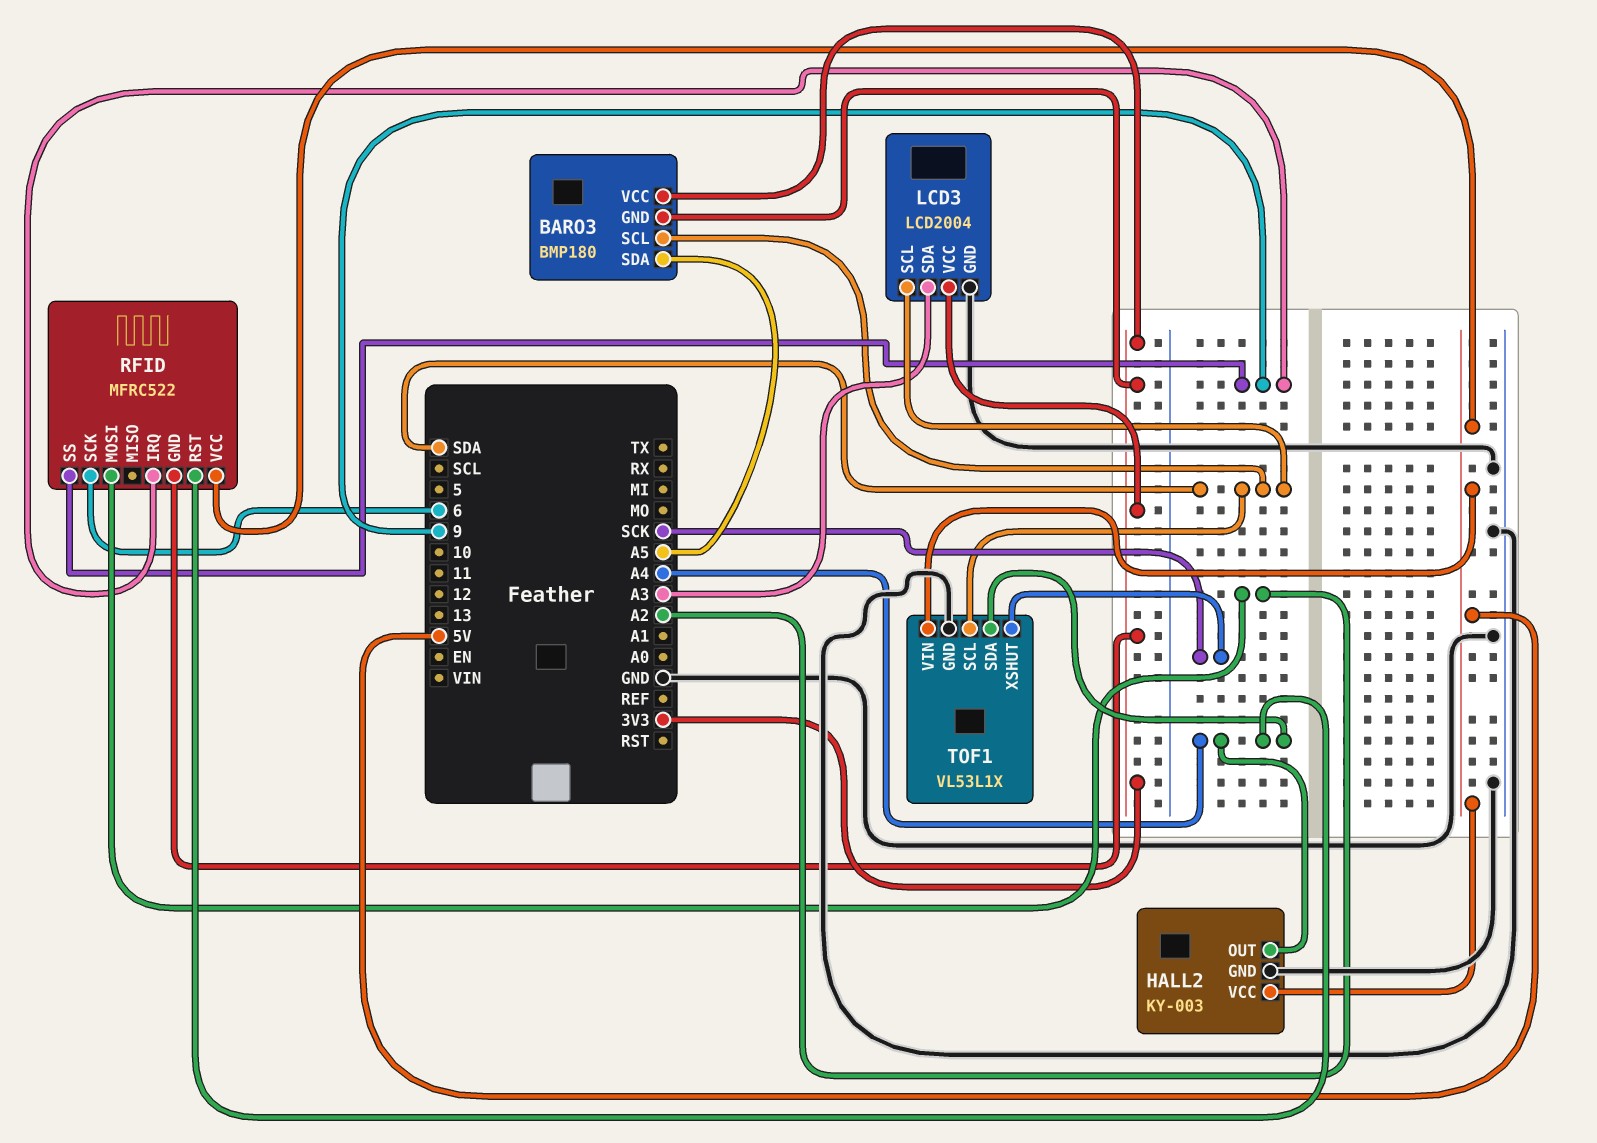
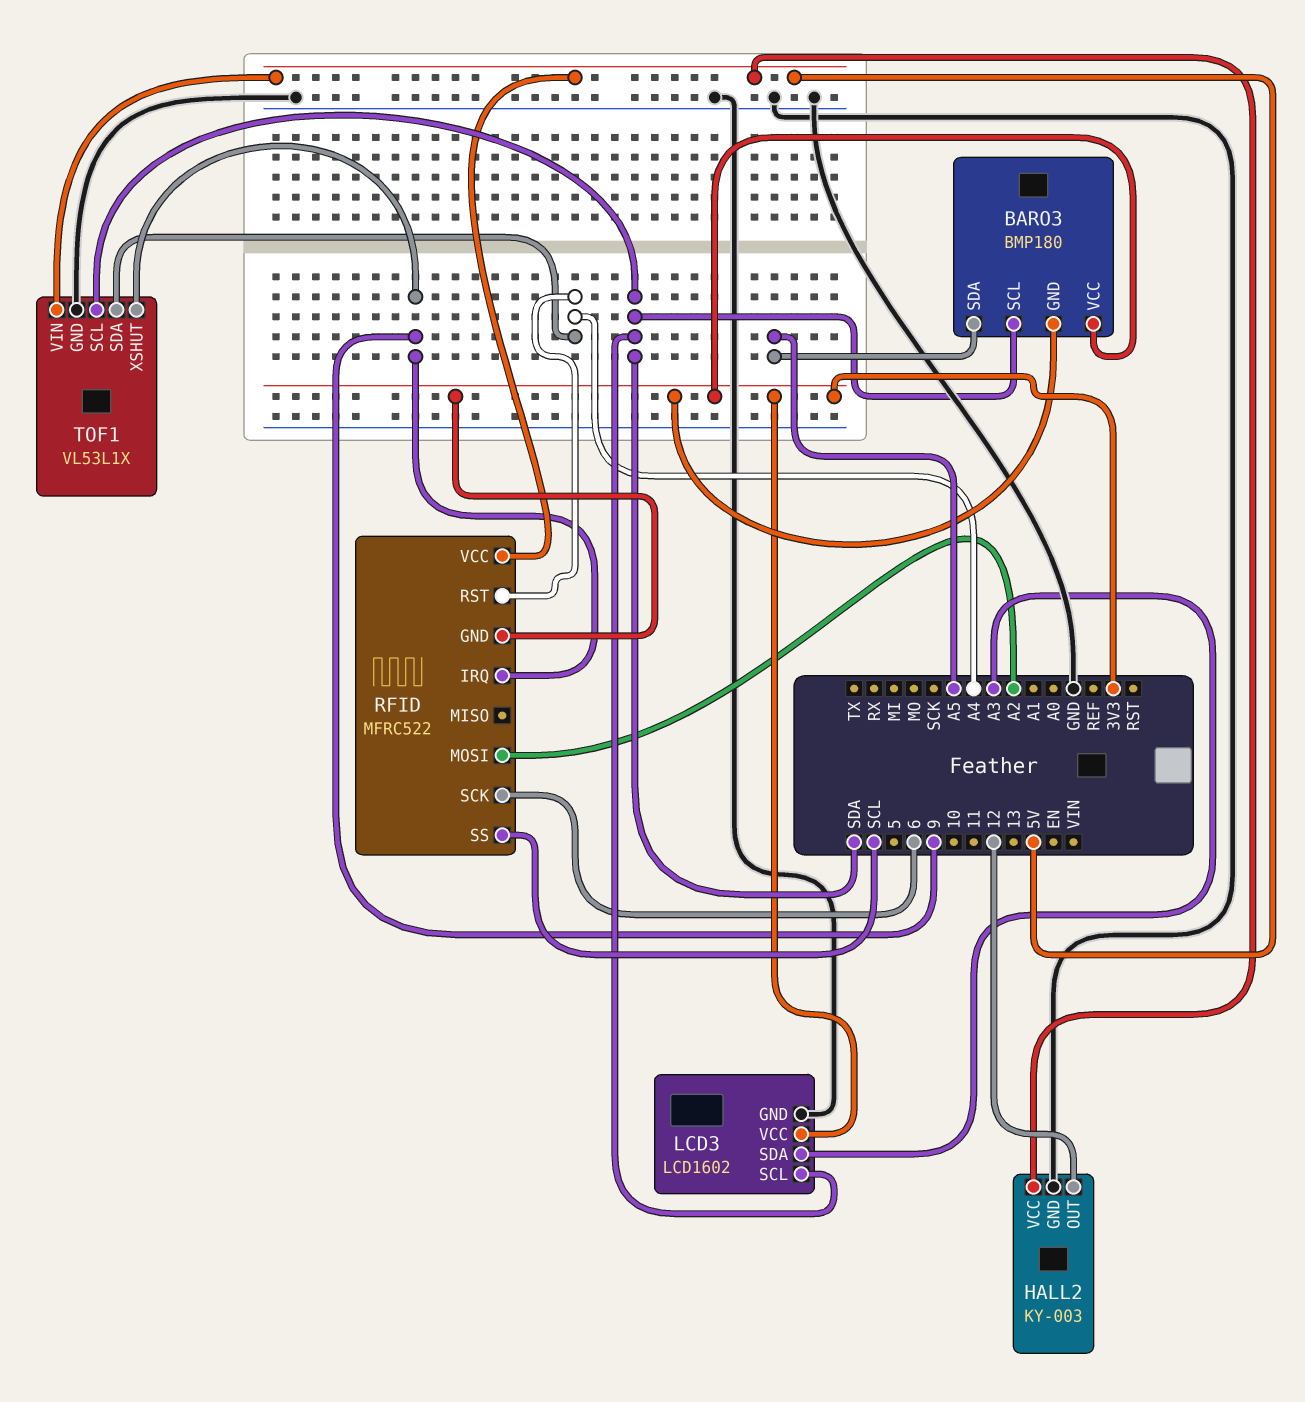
HALL2 pin OUT: A4 -> 12
LCD3: LCD2004 -> LCD1602
RFID pin SS: 9 -> SCL
TOF1 pin XSHUT: SCK -> 9

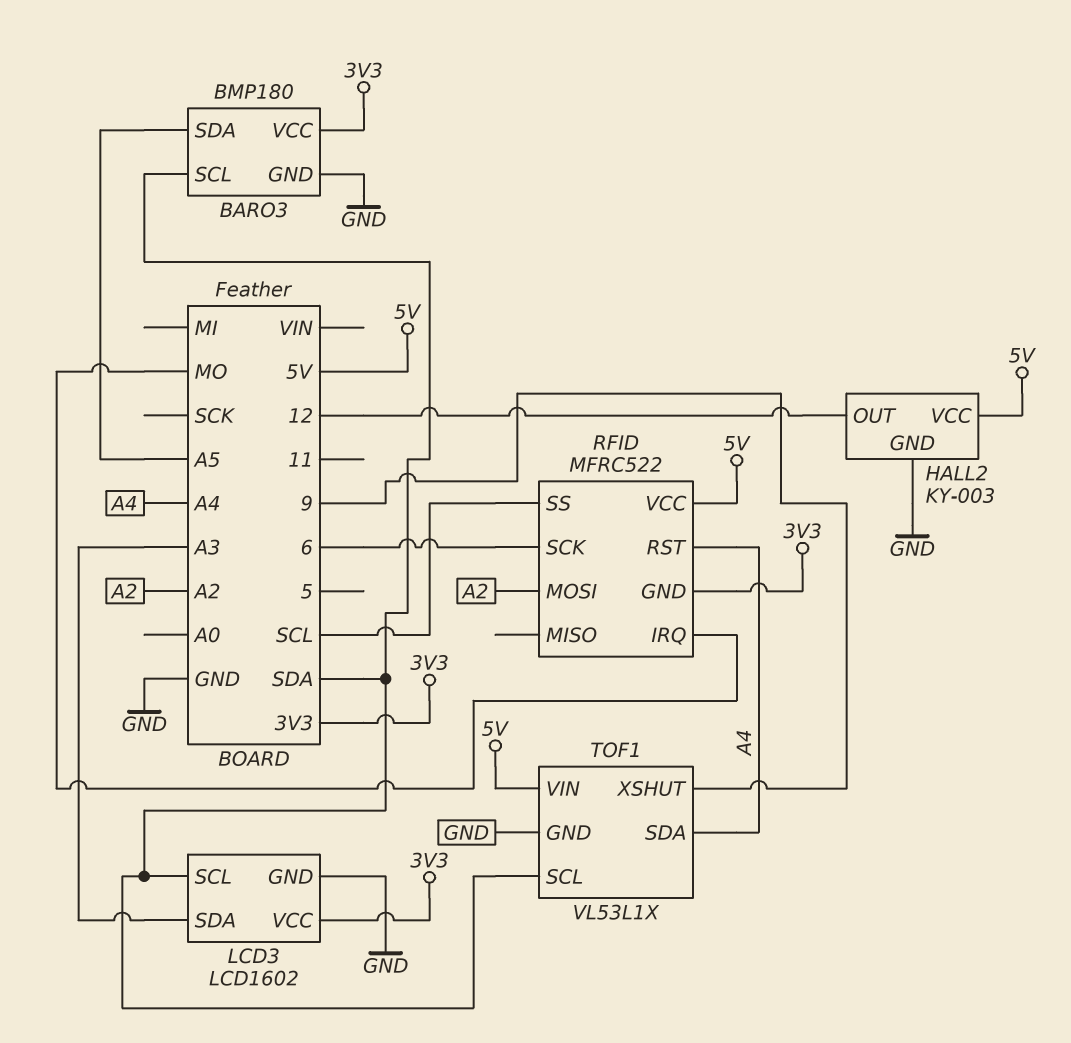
BARO3 pin GND: 3V3 -> GND
RFID pin IRQ: 9 -> MO

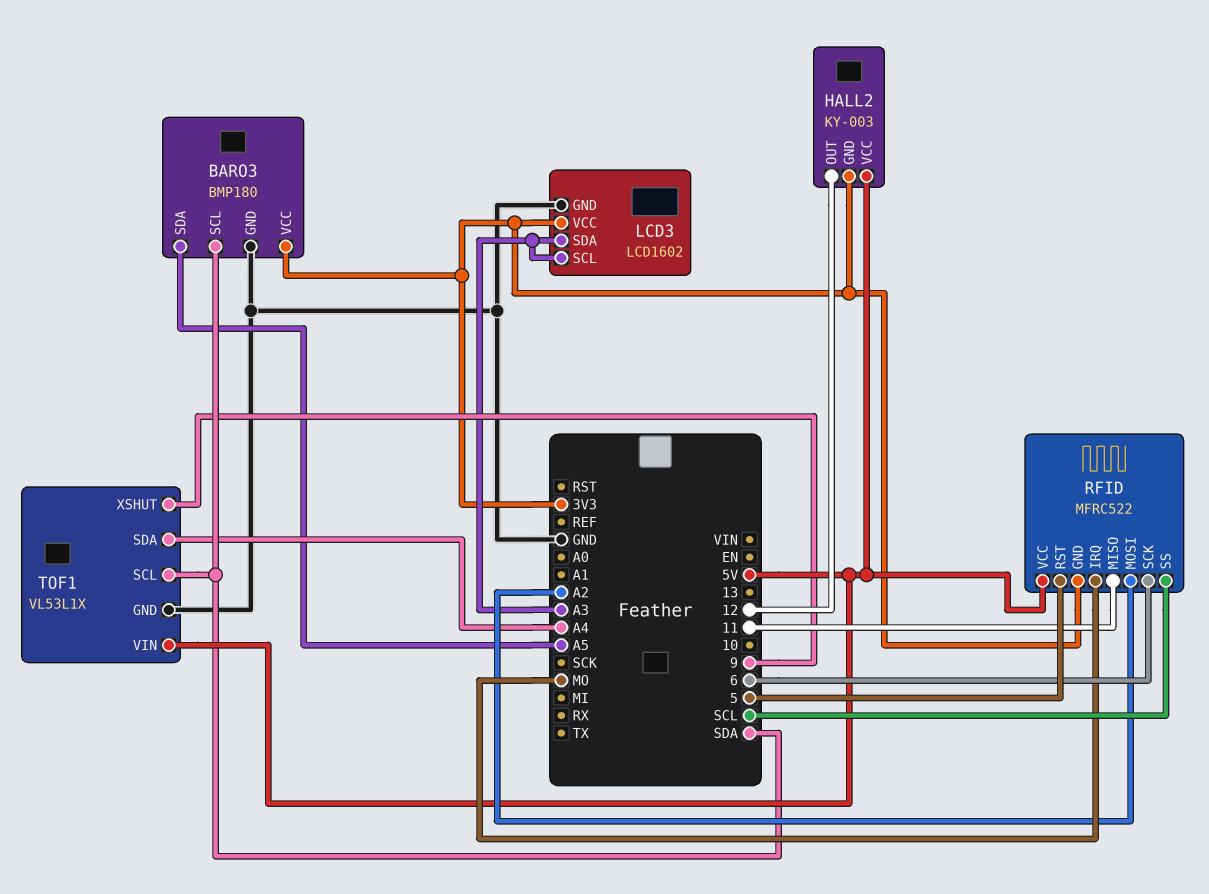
HALL2 pin GND: GND -> 3V3
LCD3 pin SCL: SDA -> A3
RFID pin MISO: none -> 11
RFID pin RST: A4 -> 5

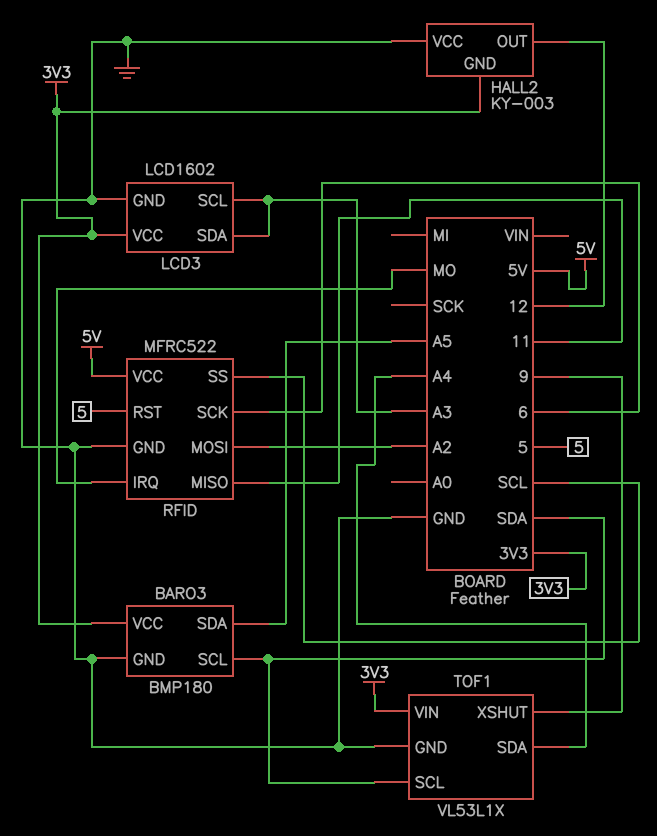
HALL2 pin VCC: 5V -> GND
RFID pin GND: 3V3 -> GND
TOF1 pin VIN: 5V -> 3V3

